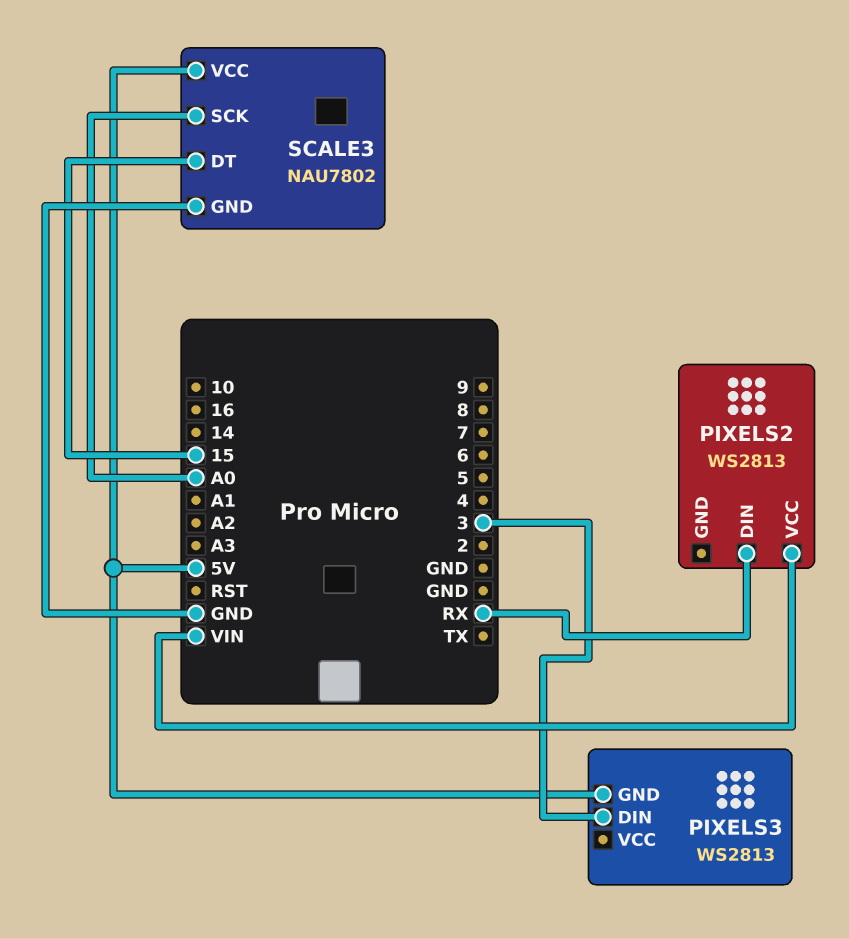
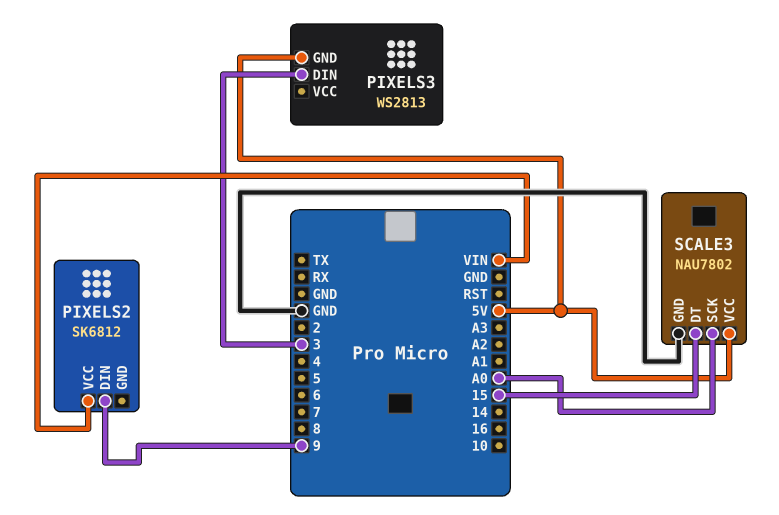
PIXELS2: WS2813 -> SK6812
PIXELS2 pin DIN: RX -> 9

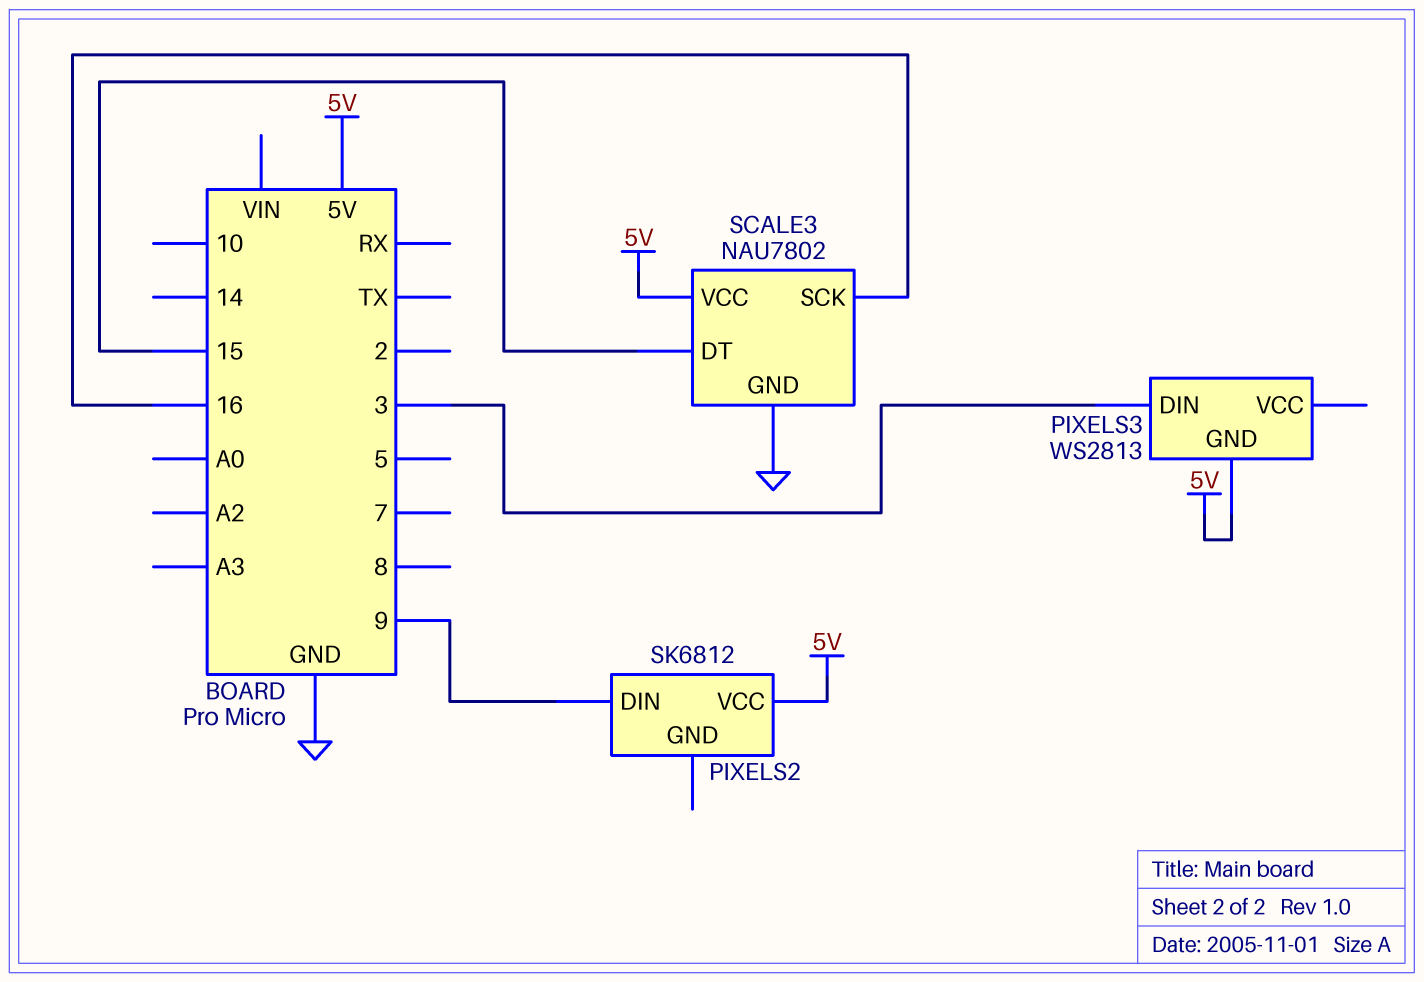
PIXELS2 pin VCC: VIN -> 5V
SCALE3 pin SCK: A0 -> 16

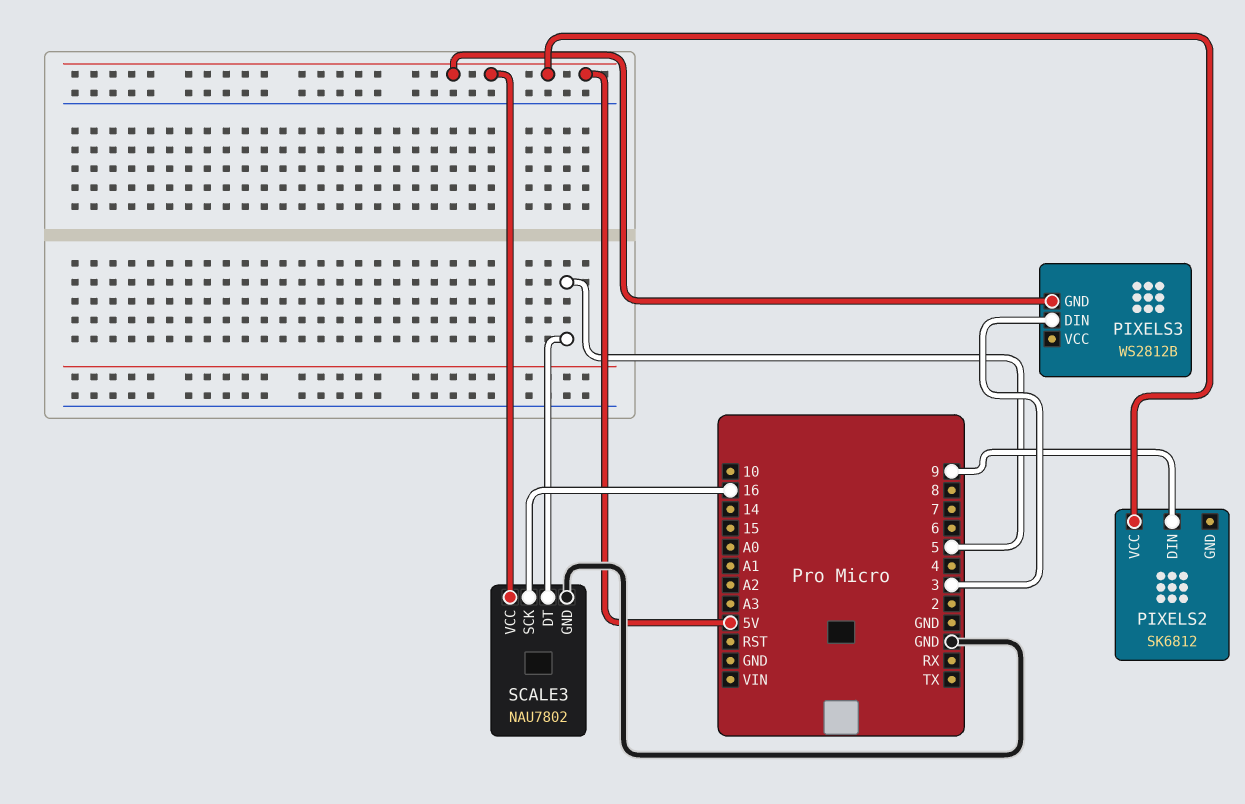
PIXELS3: WS2813 -> WS2812B
SCALE3 pin DT: 15 -> 5

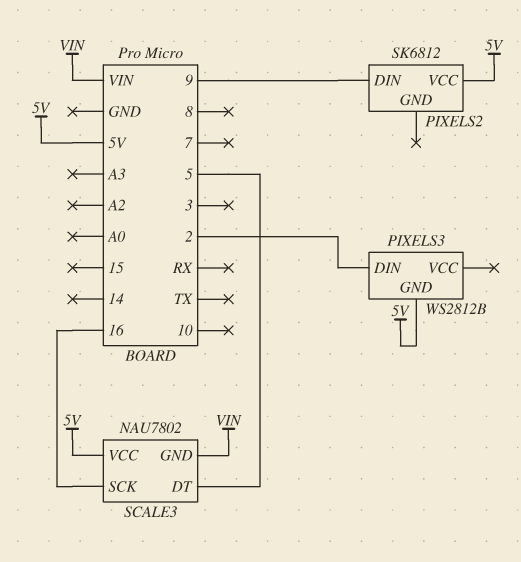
PIXELS3 pin DIN: 3 -> 2
SCALE3 pin GND: GND -> VIN

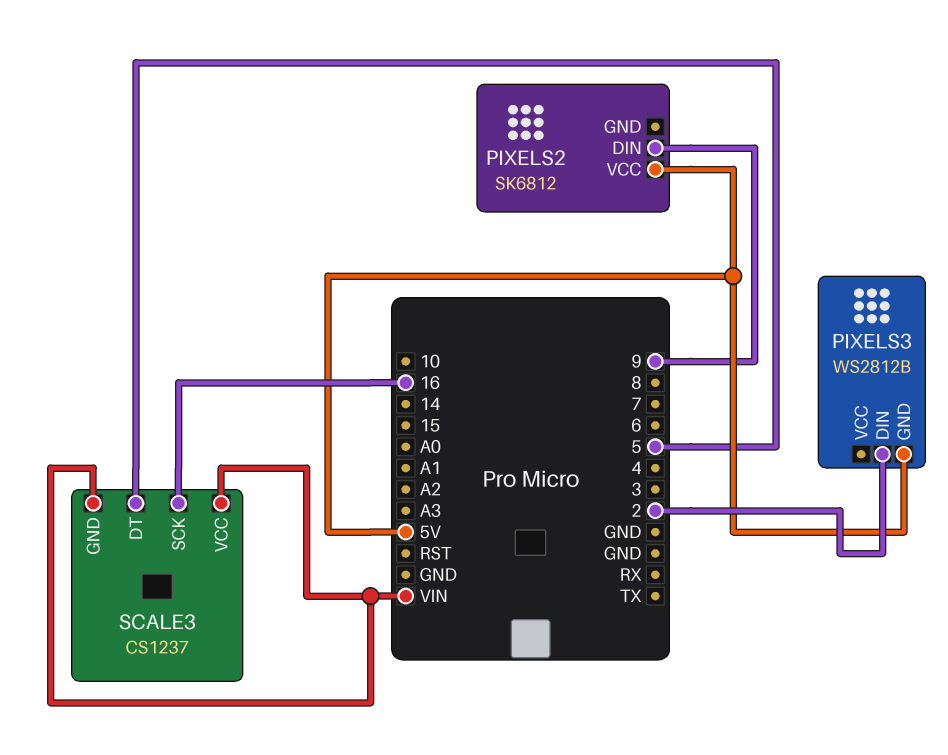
SCALE3: NAU7802 -> CS1237
SCALE3 pin VCC: 5V -> VIN

